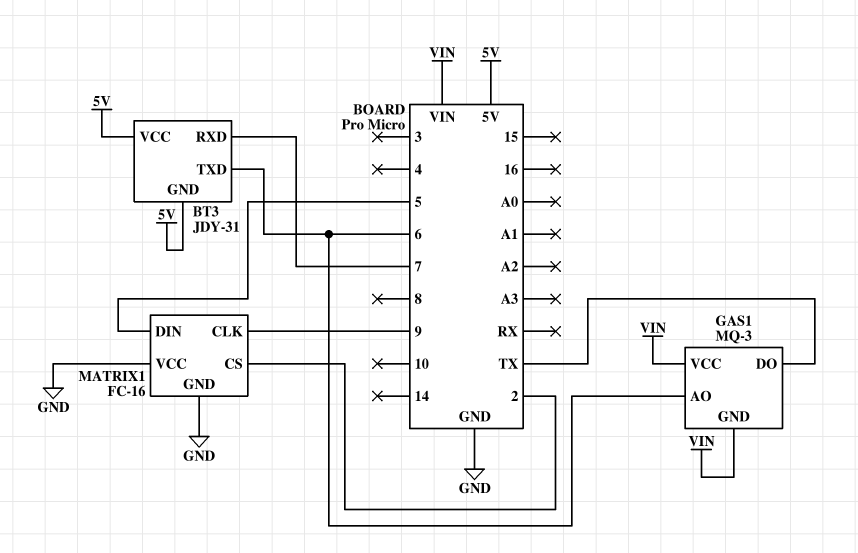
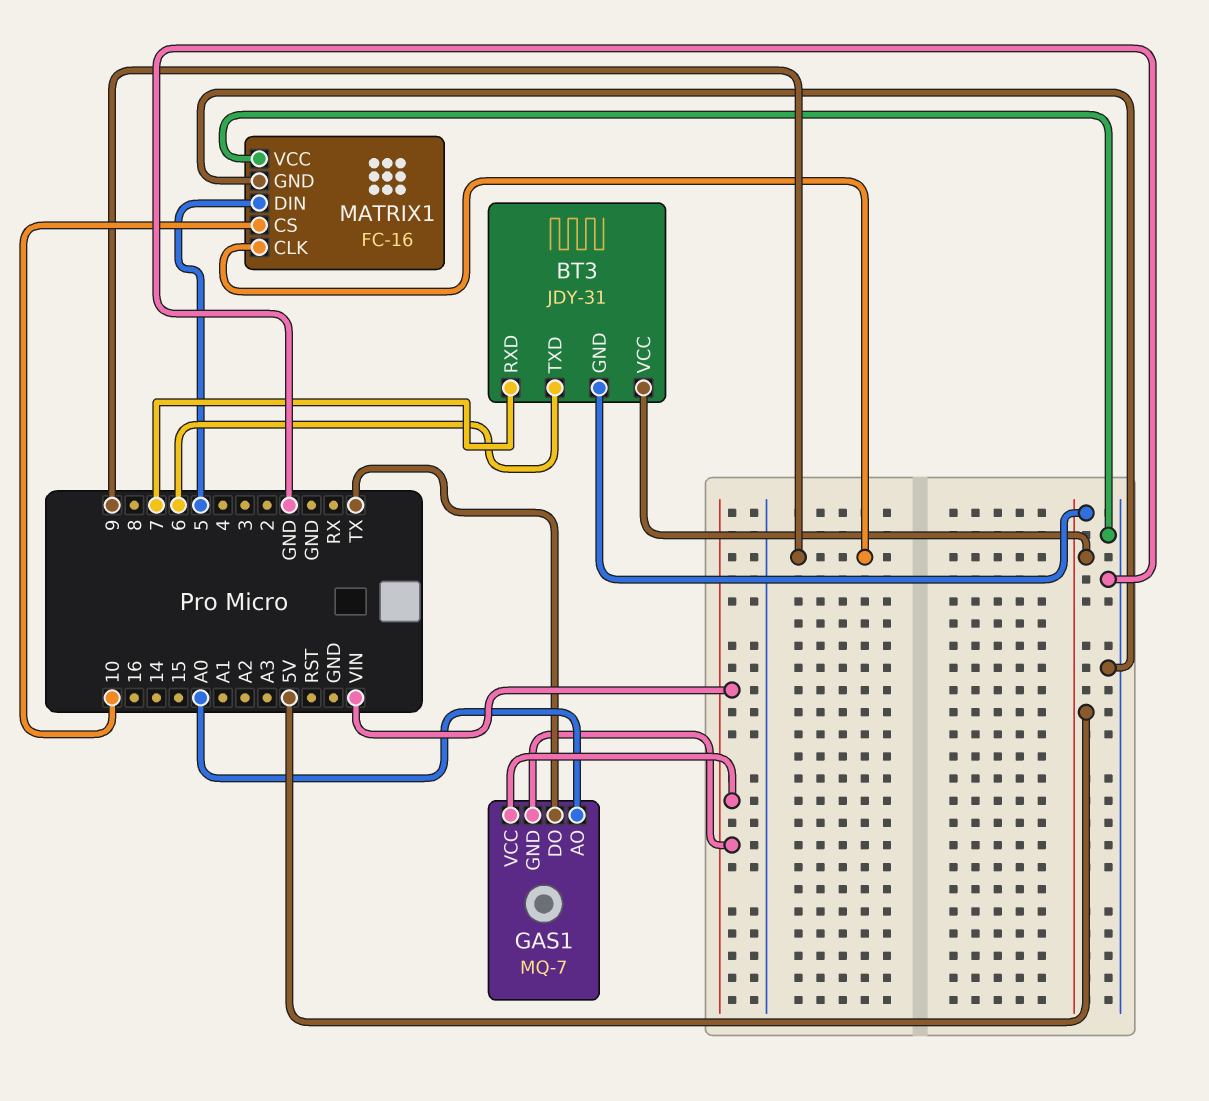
GAS1: MQ-3 -> MQ-7
GAS1 pin AO: 6 -> A0
MATRIX1 pin CS: 2 -> 10

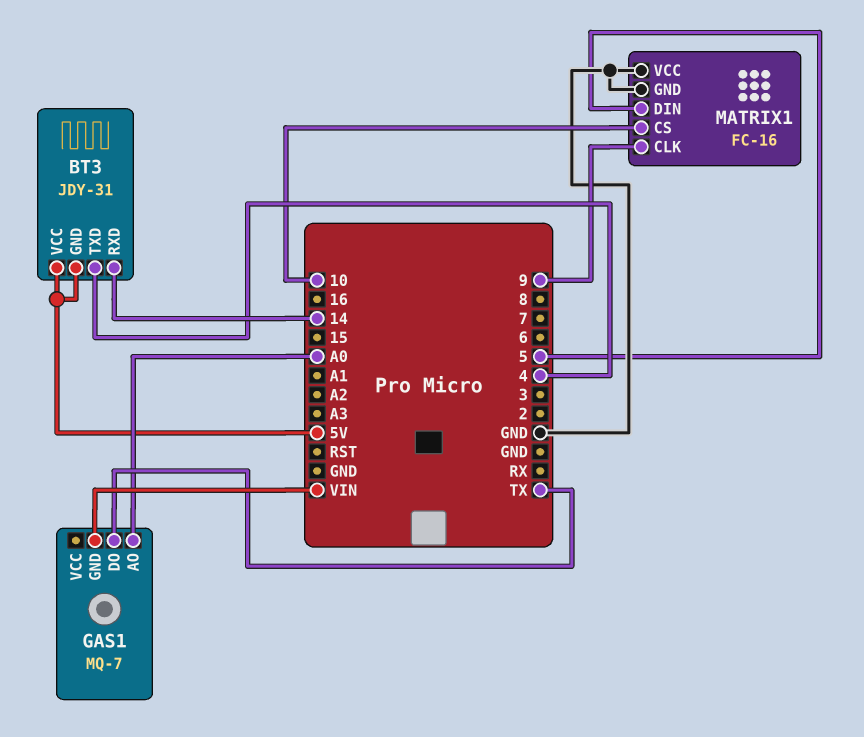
BT3 pin RXD: 7 -> 14
BT3 pin TXD: 6 -> 4
GAS1 pin VCC: VIN -> none

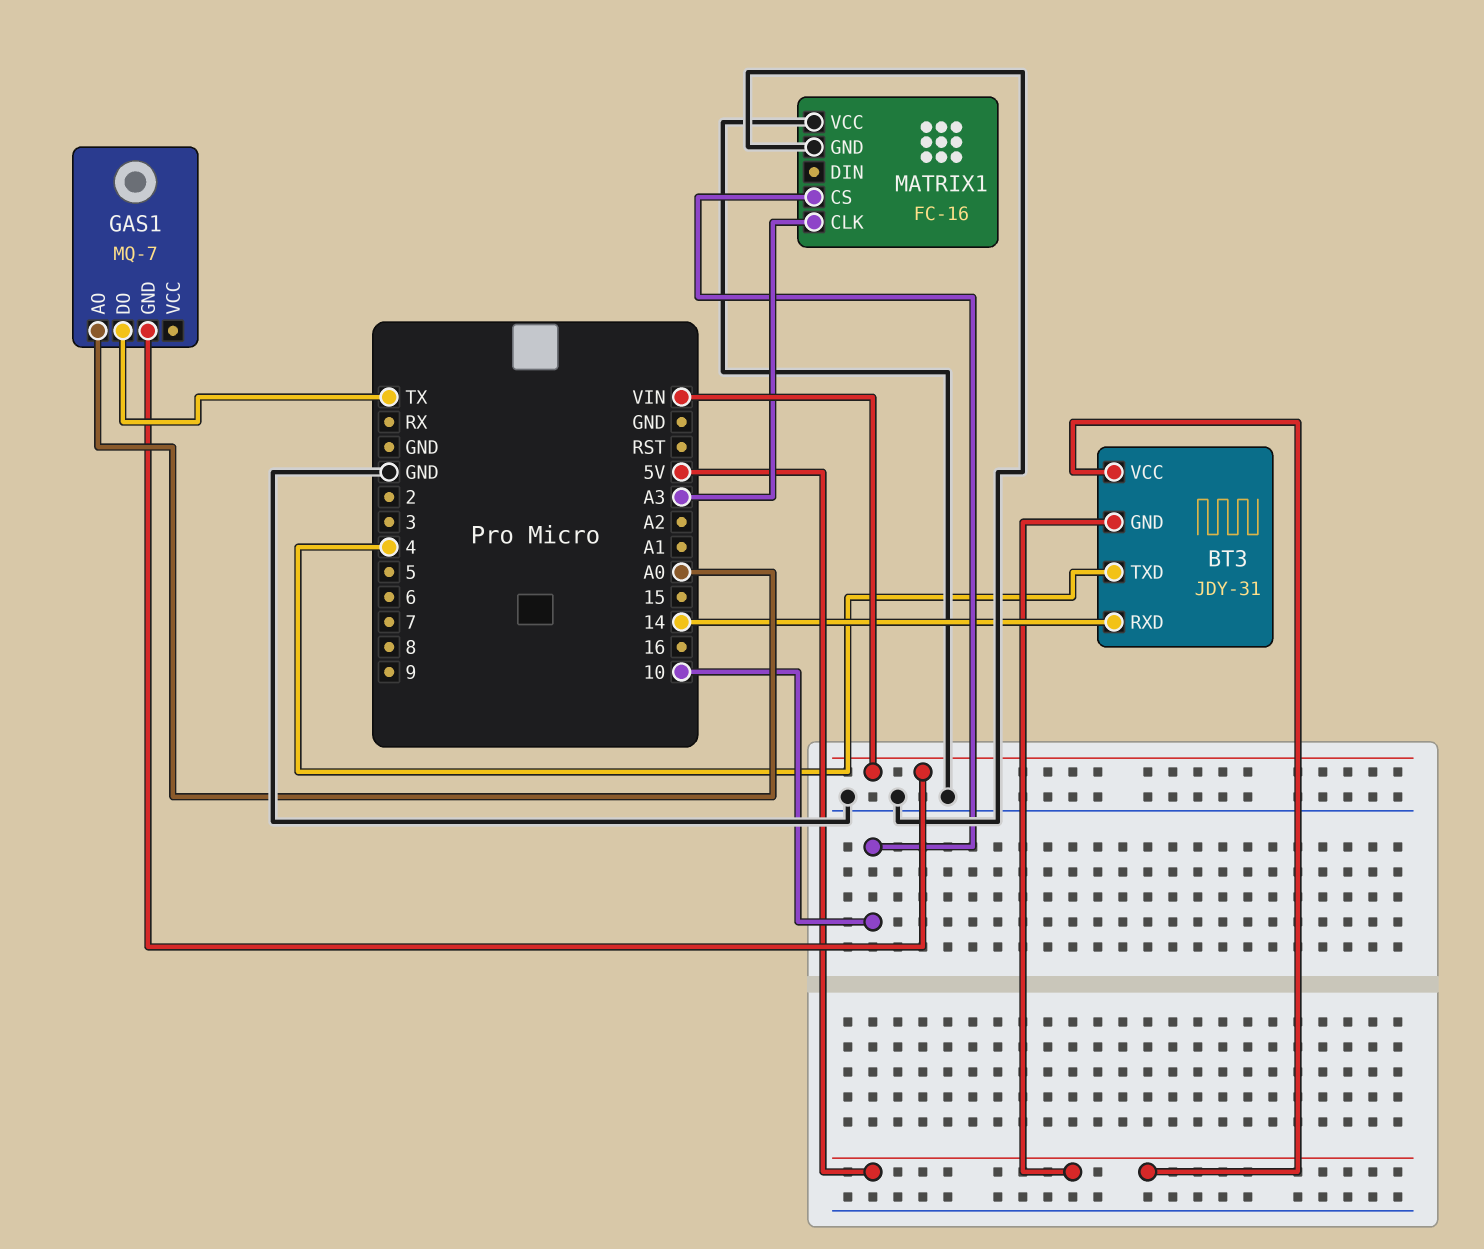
MATRIX1 pin CLK: 9 -> A3
MATRIX1 pin DIN: 5 -> none

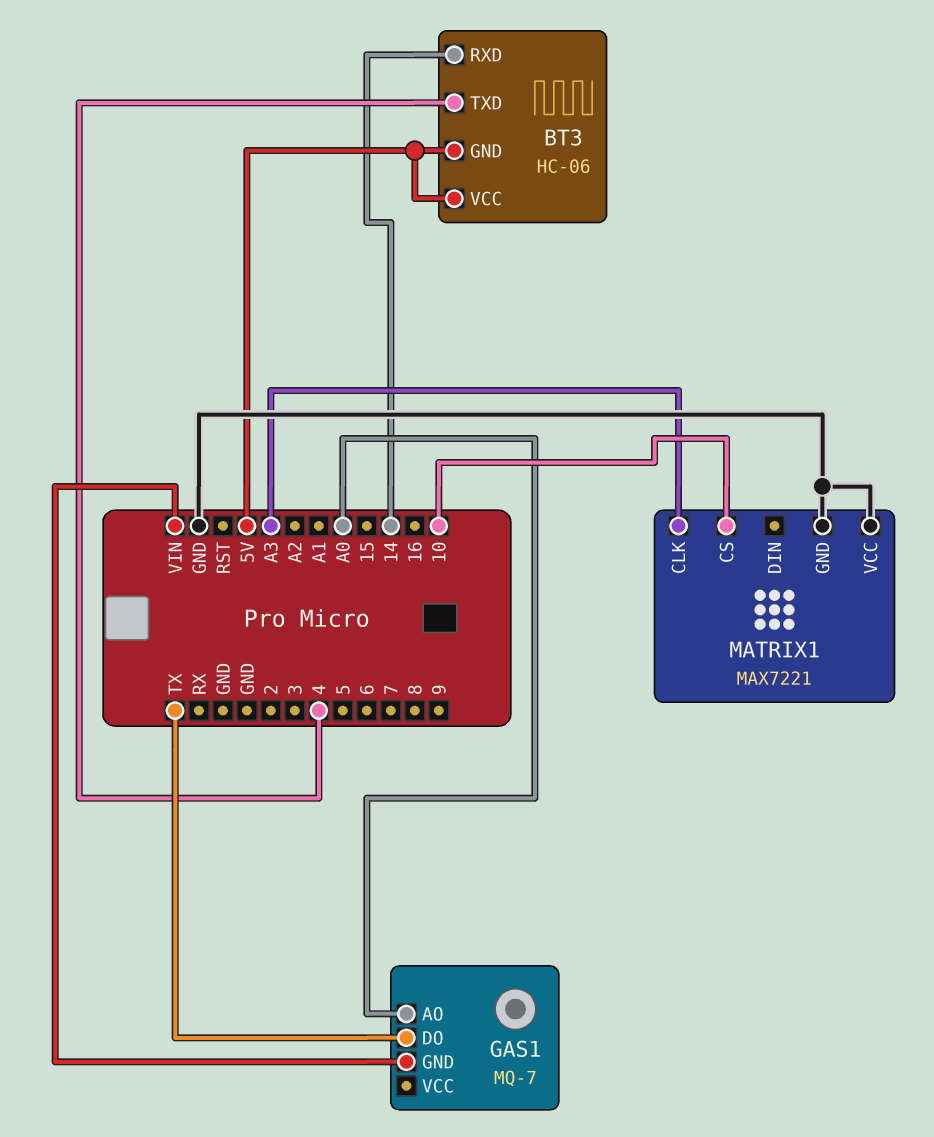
BT3: JDY-31 -> HC-06
MATRIX1: FC-16 -> MAX7221

